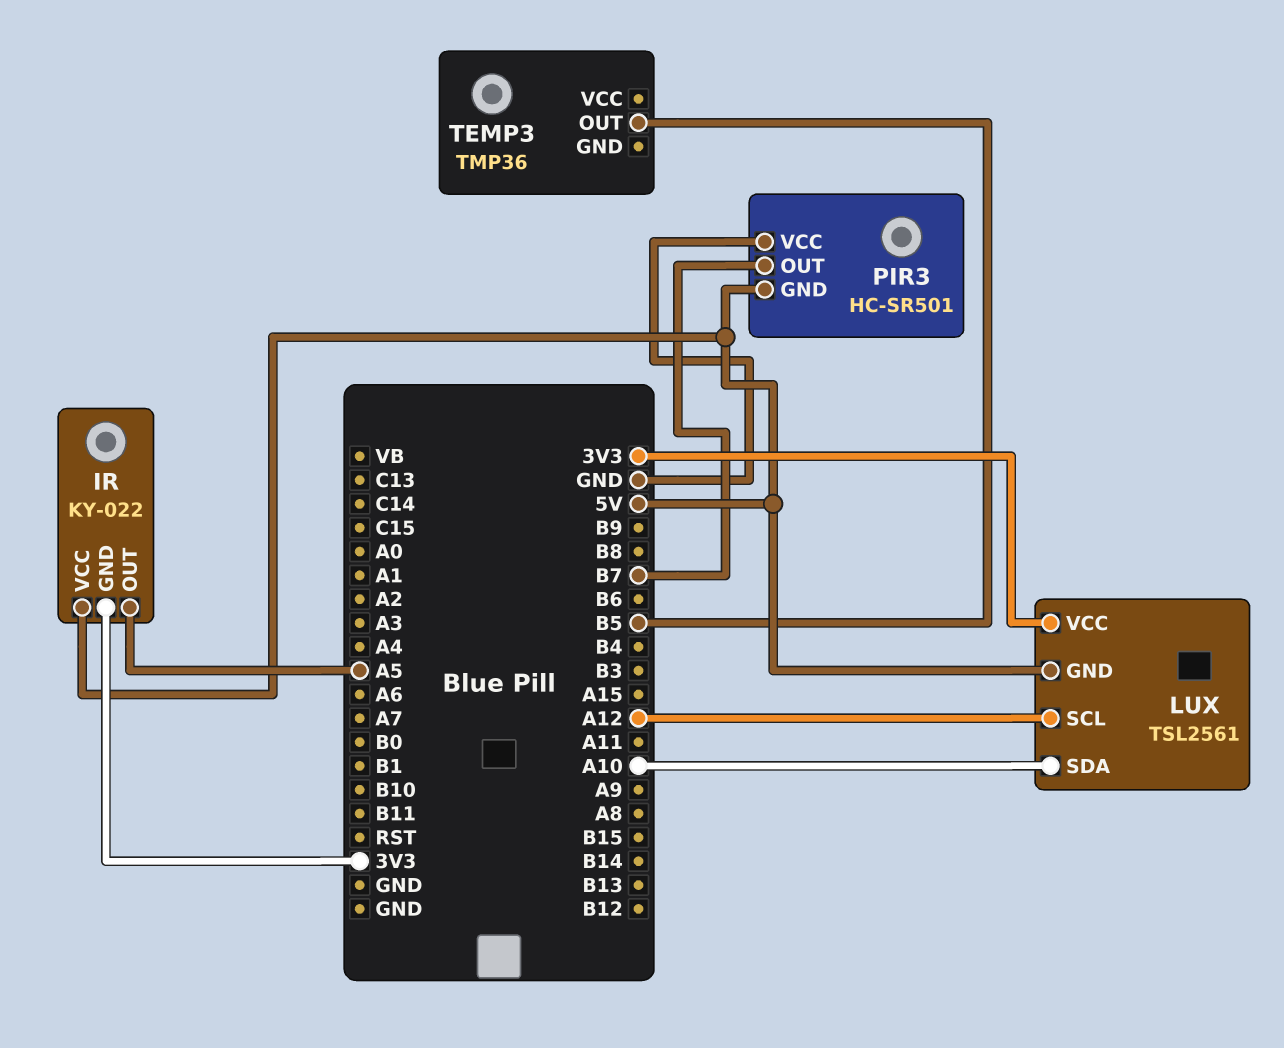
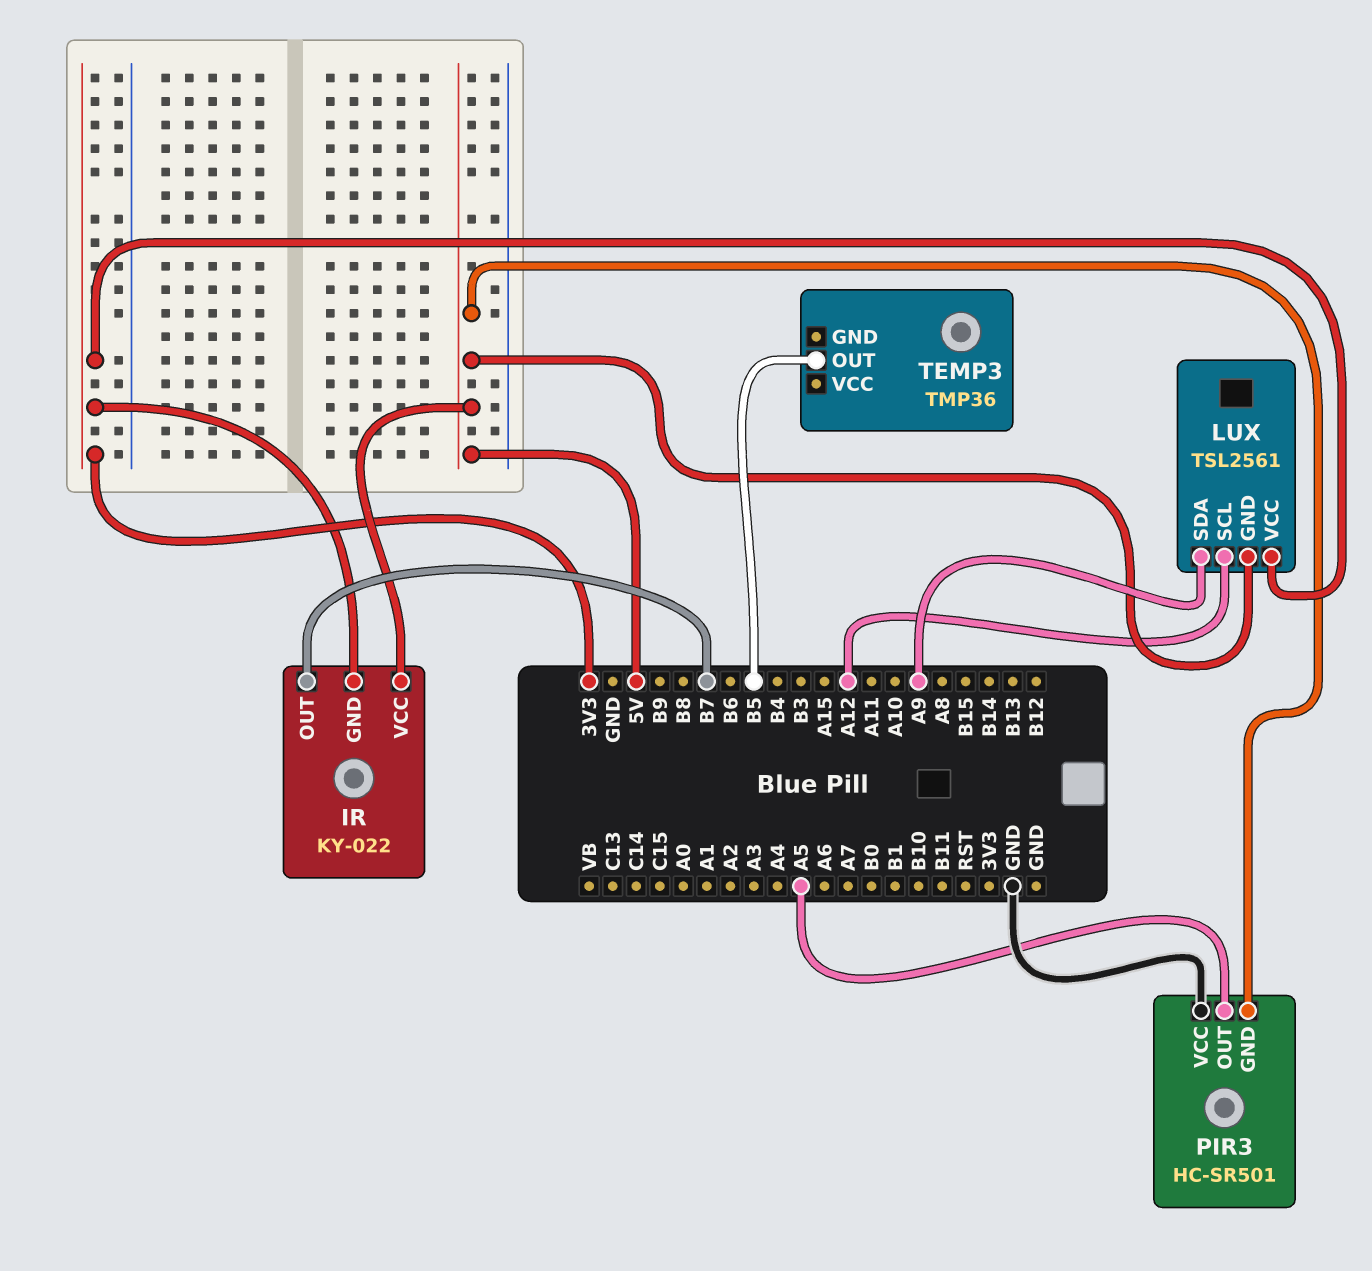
IR pin OUT: A5 -> B7
LUX pin SDA: A10 -> A9
PIR3 pin OUT: B7 -> A5

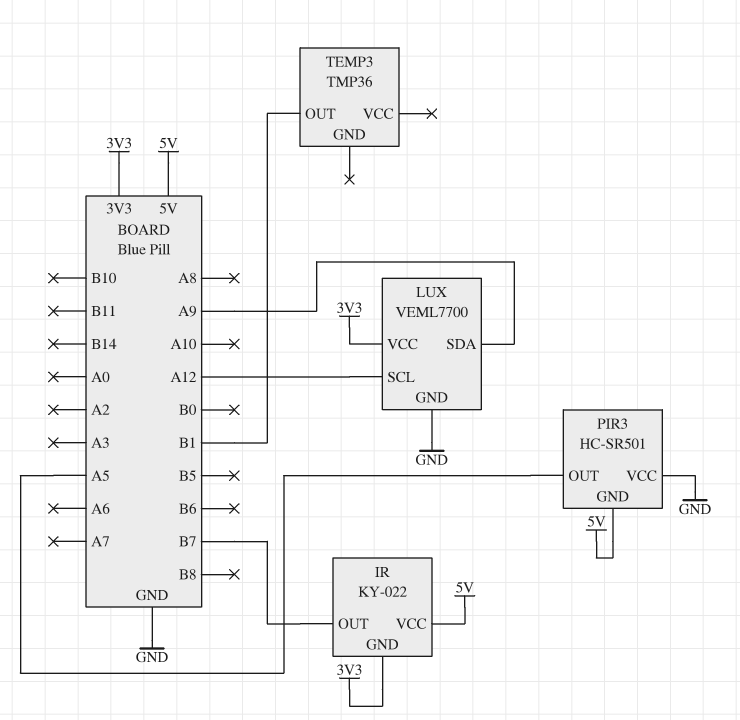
LUX: TSL2561 -> VEML7700
LUX pin GND: 5V -> GND
TEMP3 pin OUT: B5 -> B1

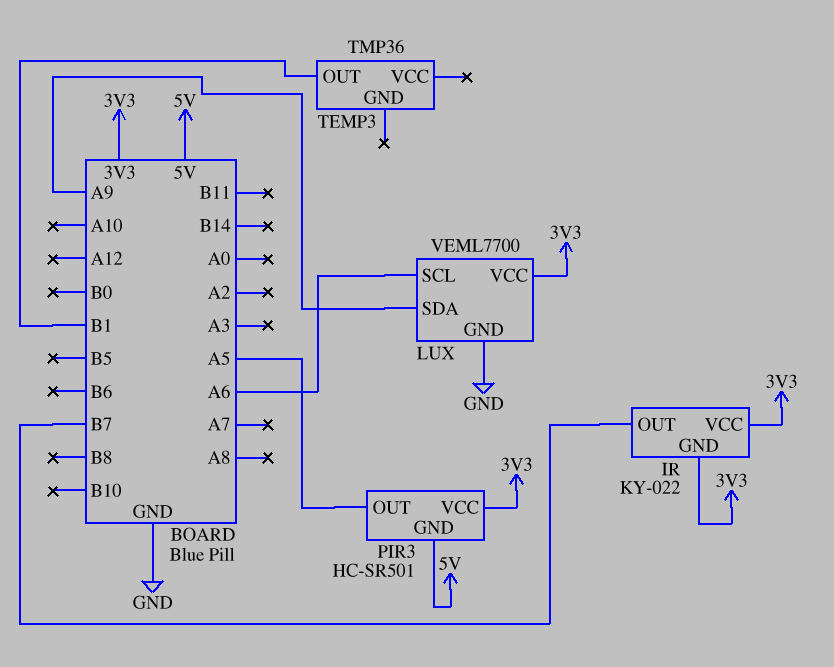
IR pin VCC: 5V -> 3V3
LUX pin SCL: A12 -> A6
PIR3 pin VCC: GND -> 3V3

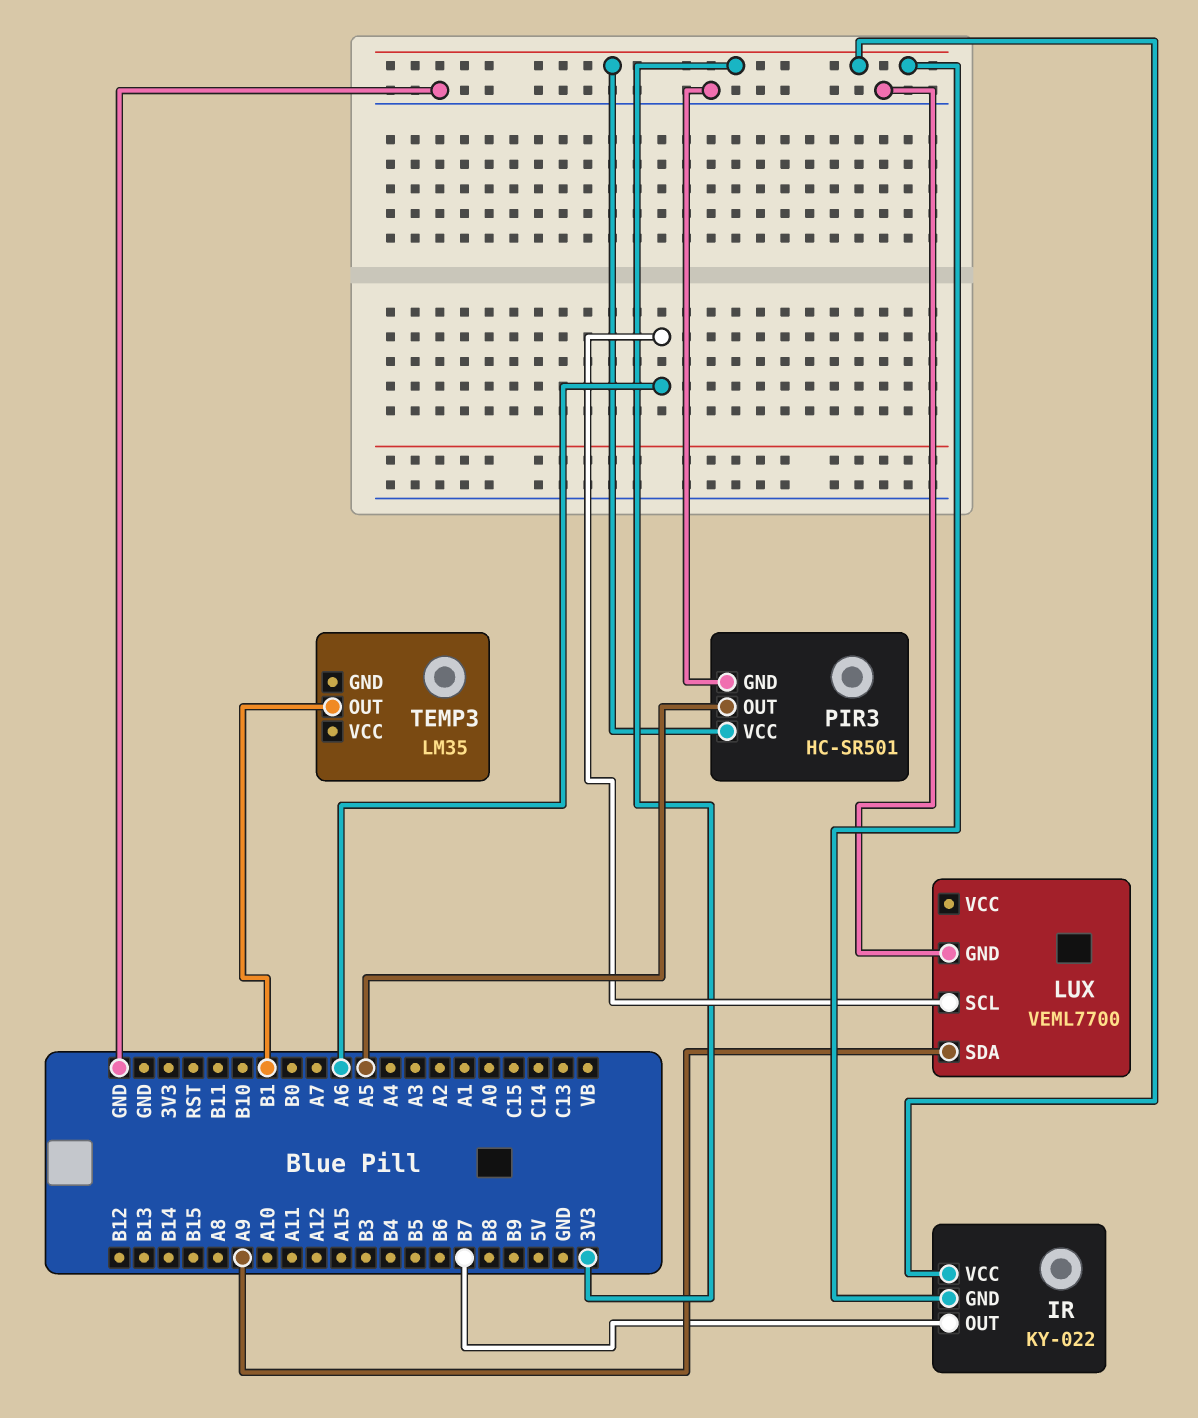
LUX pin VCC: 3V3 -> none
PIR3 pin GND: 5V -> GND
TEMP3: TMP36 -> LM35

